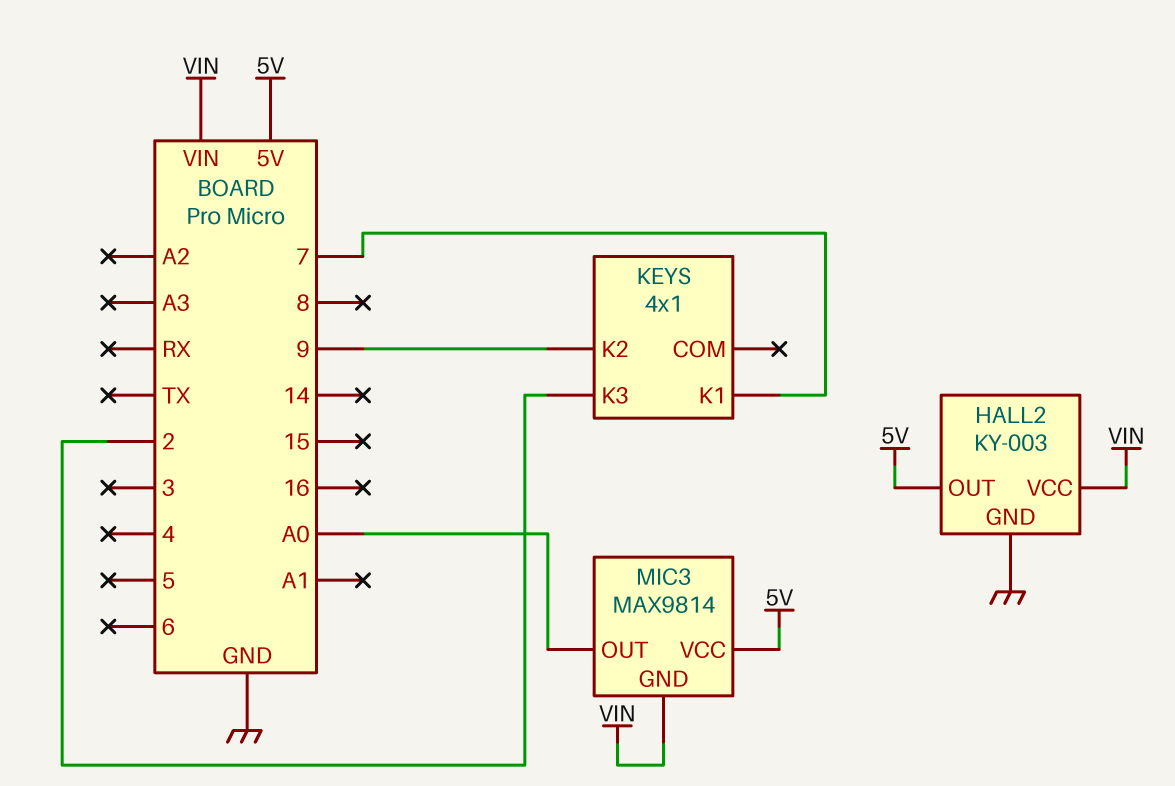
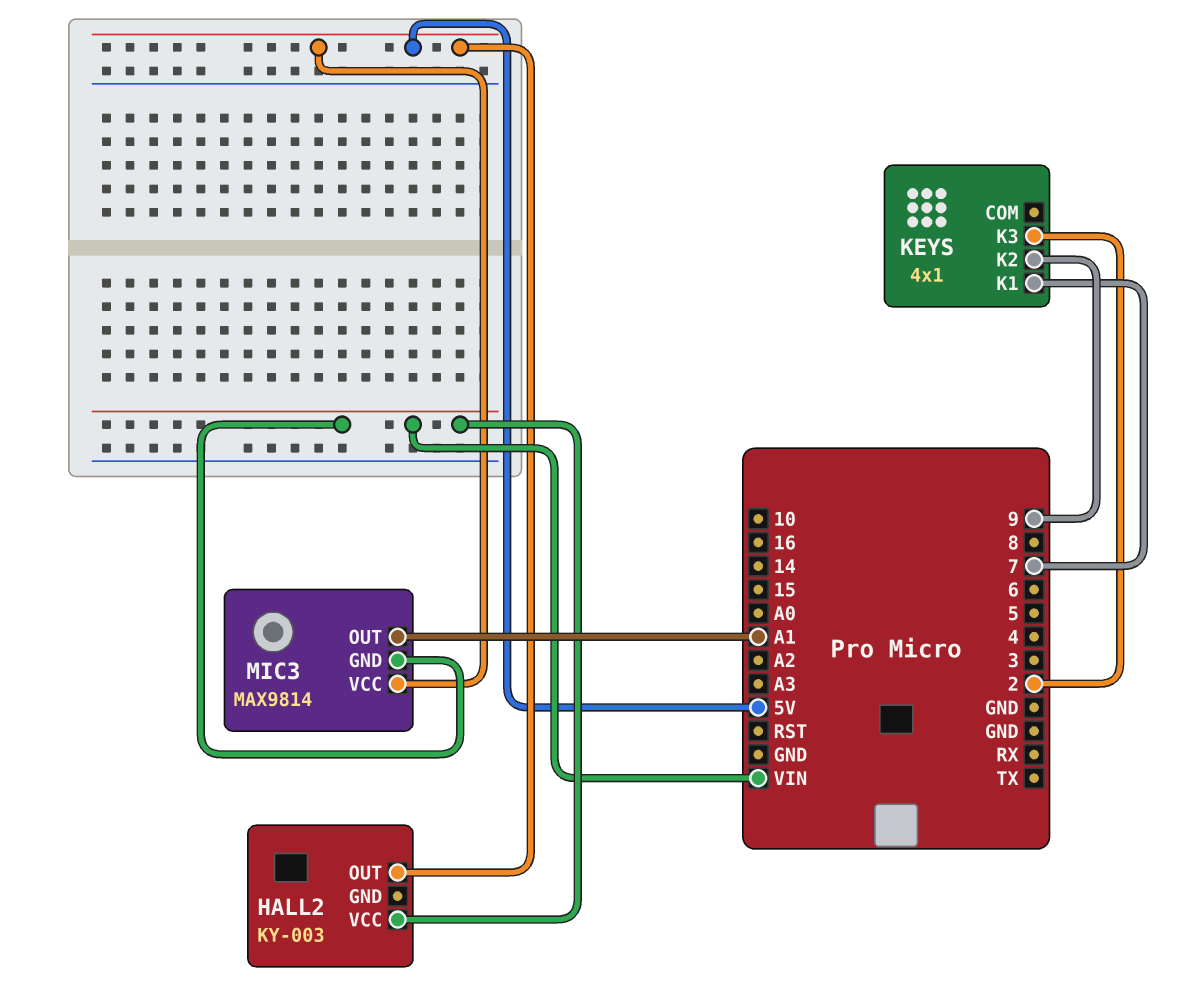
HALL2 pin GND: GND -> none
MIC3 pin OUT: A0 -> A1

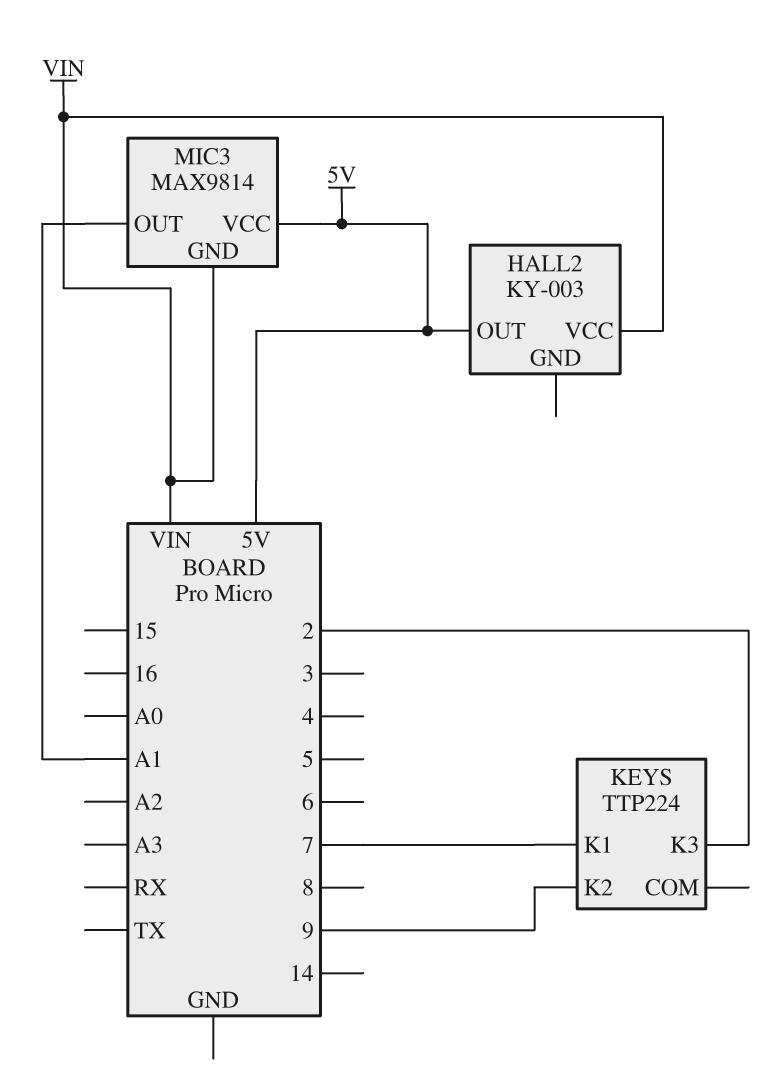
KEYS: 4x1 -> TTP224

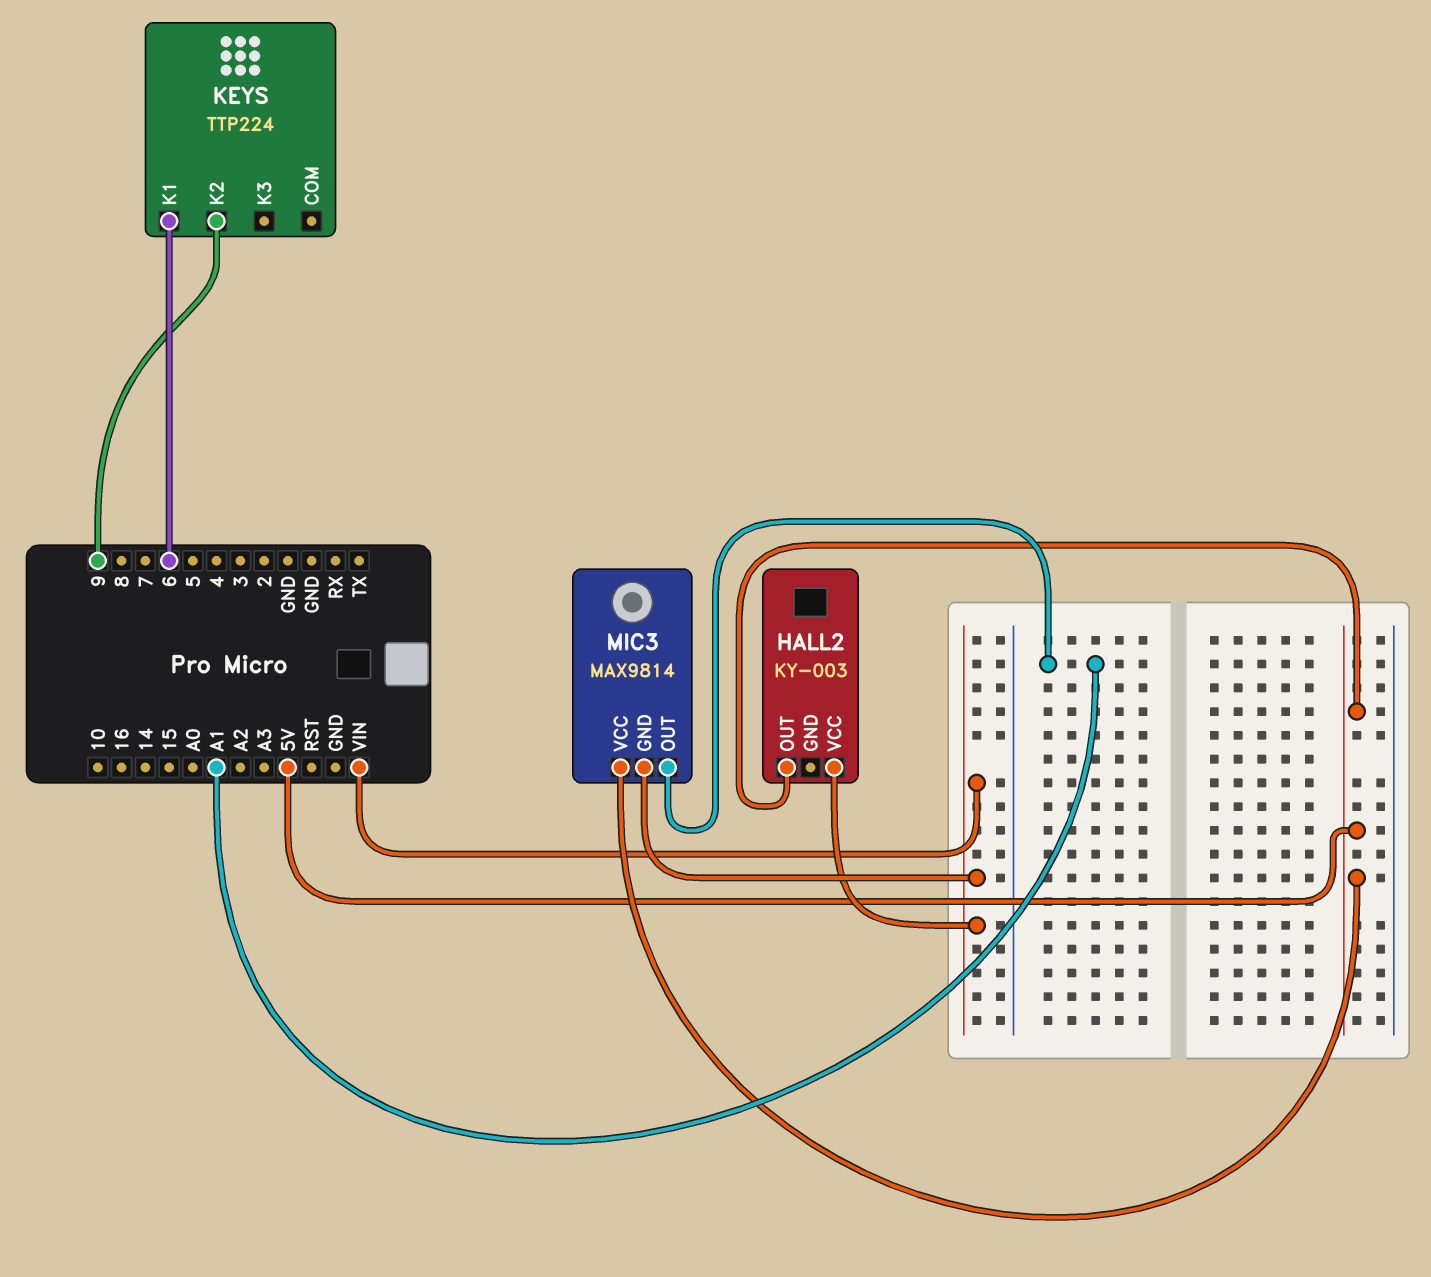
KEYS pin K1: 7 -> 6
KEYS pin K3: 2 -> none

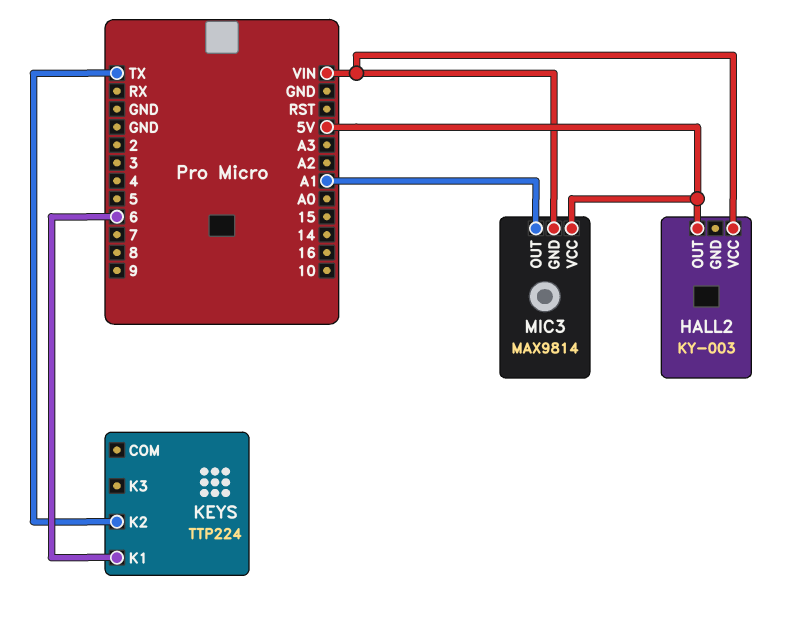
KEYS pin K2: 9 -> TX

